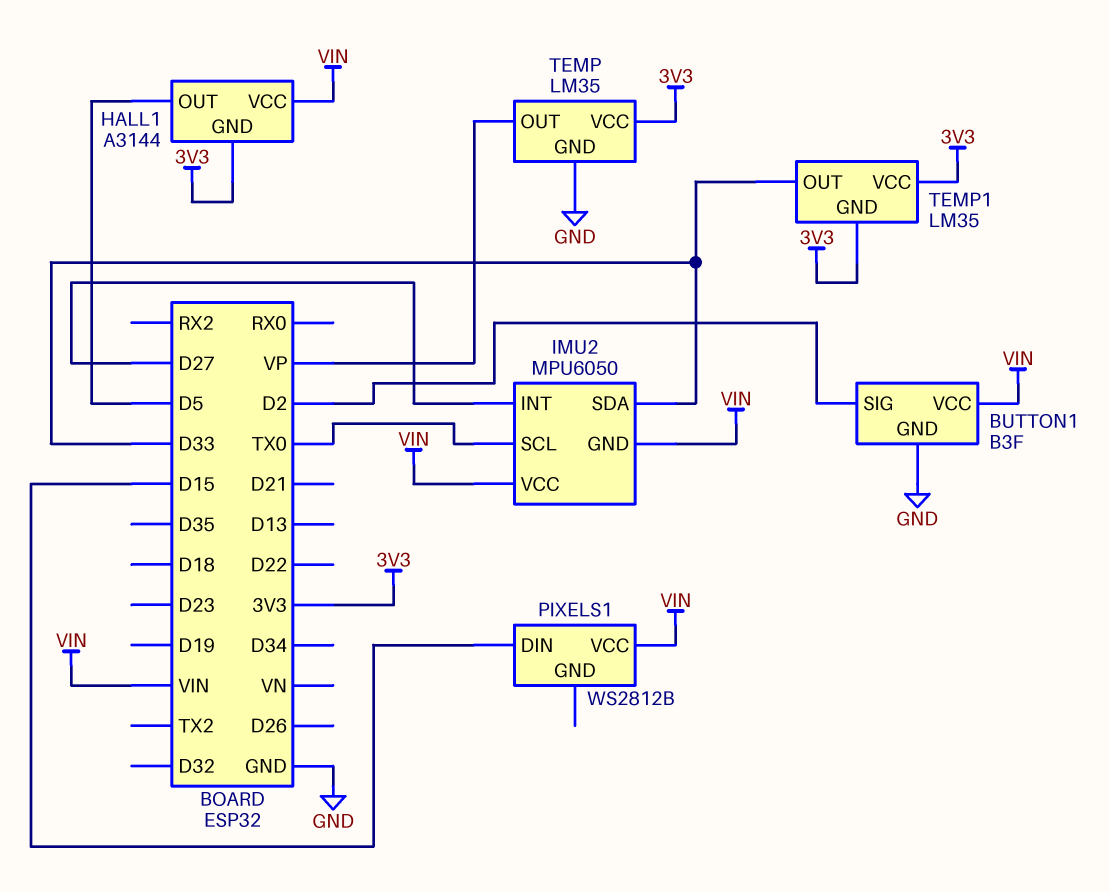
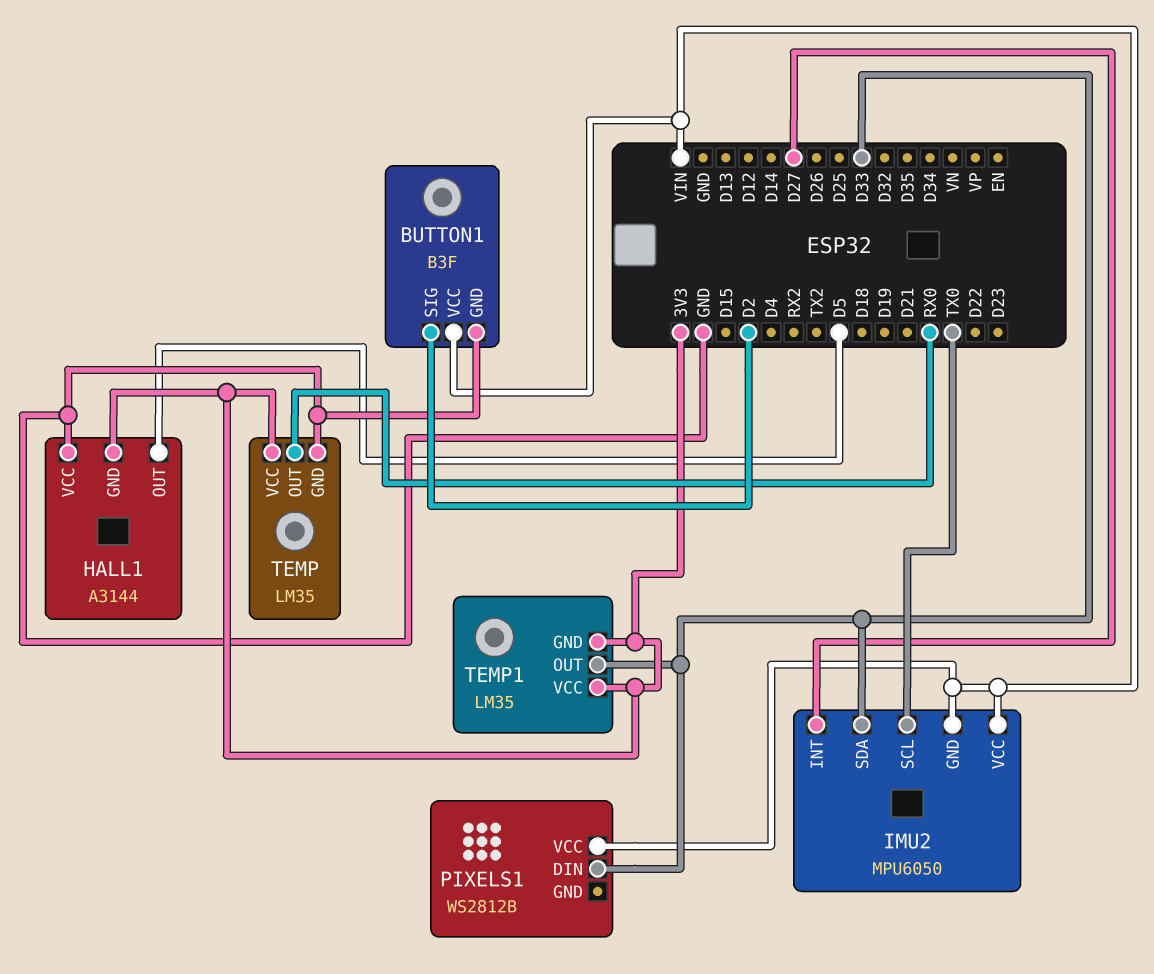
HALL1 pin VCC: VIN -> GND
PIXELS1 pin DIN: D15 -> D33
TEMP pin OUT: VP -> RX0

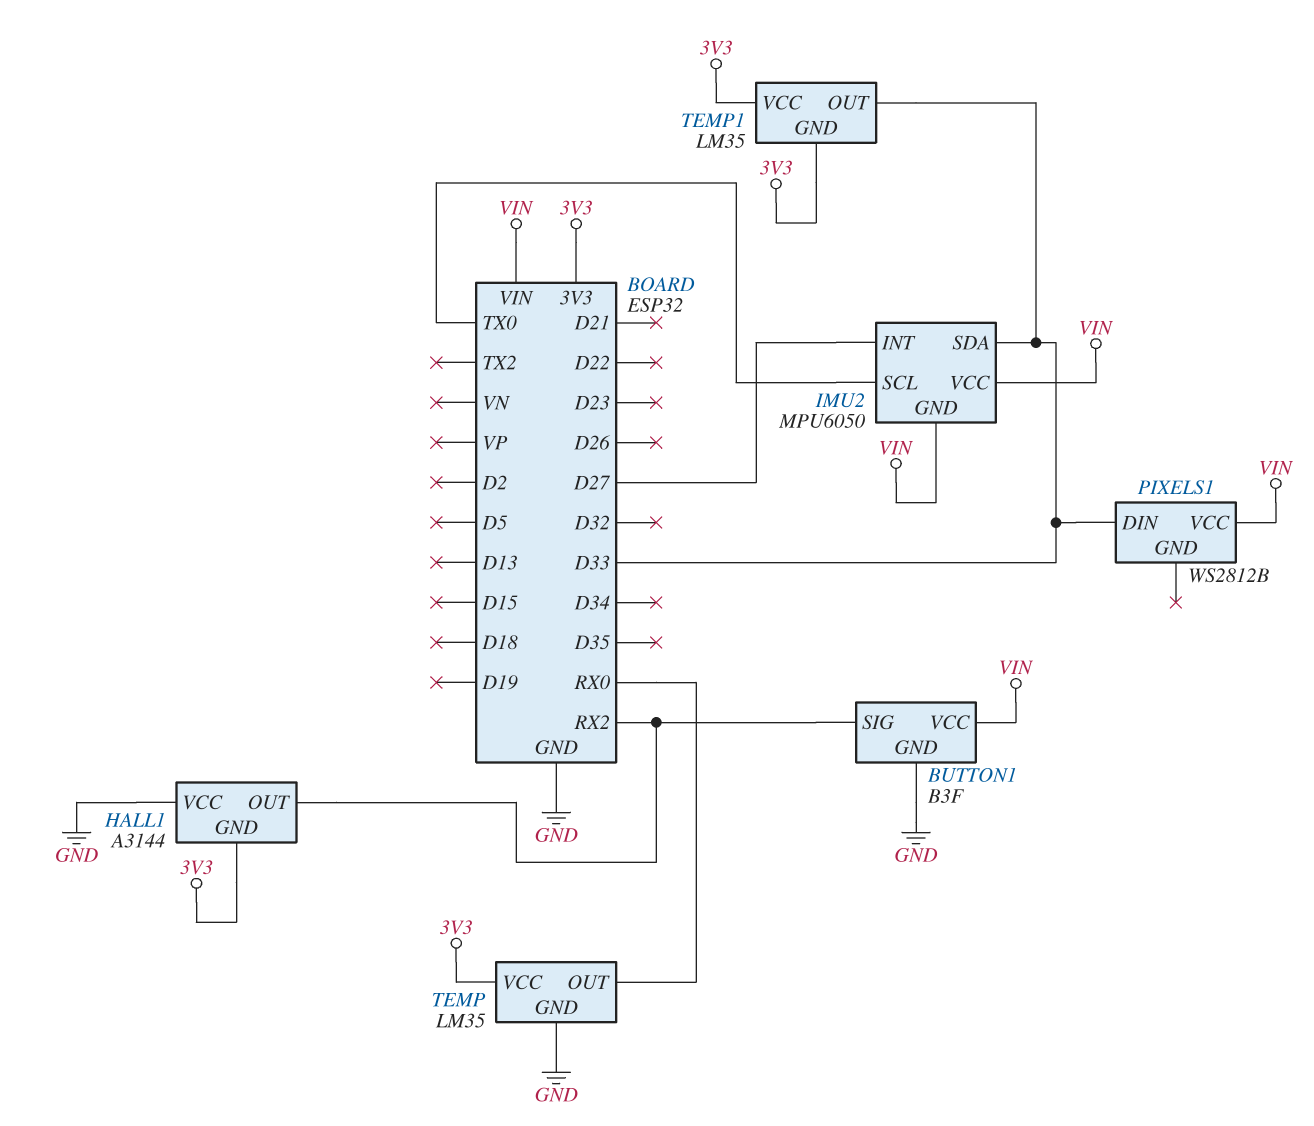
BUTTON1 pin SIG: D2 -> RX2
HALL1 pin OUT: D5 -> RX2

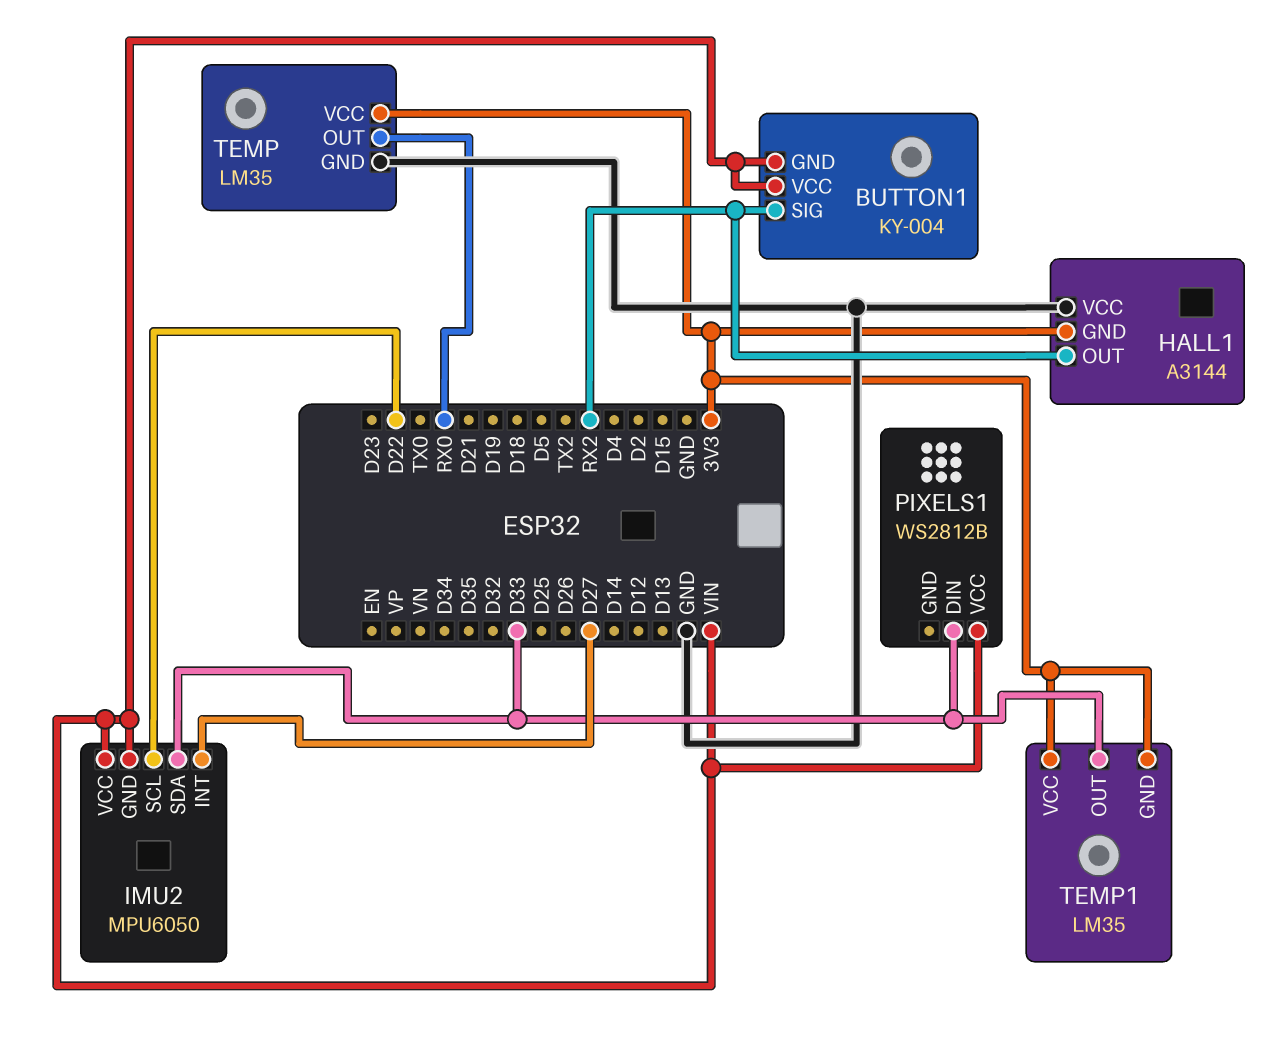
BUTTON1: B3F -> KY-004
BUTTON1 pin GND: GND -> VIN
IMU2 pin SCL: TX0 -> D22

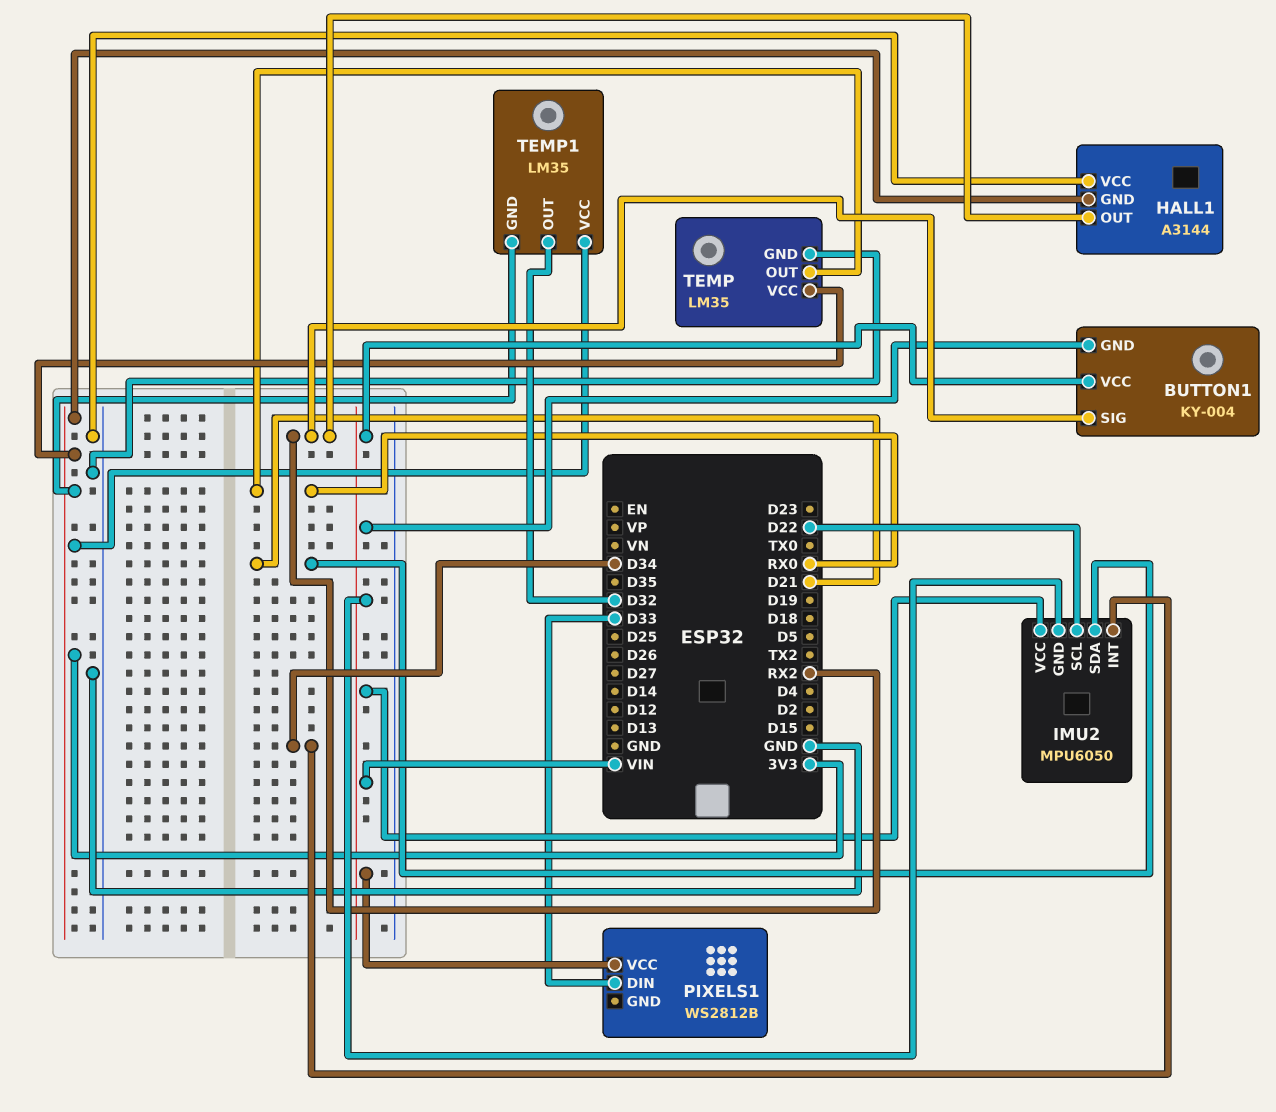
IMU2 pin INT: D27 -> D34
IMU2 pin SDA: D33 -> D21
TEMP1 pin OUT: D33 -> D32

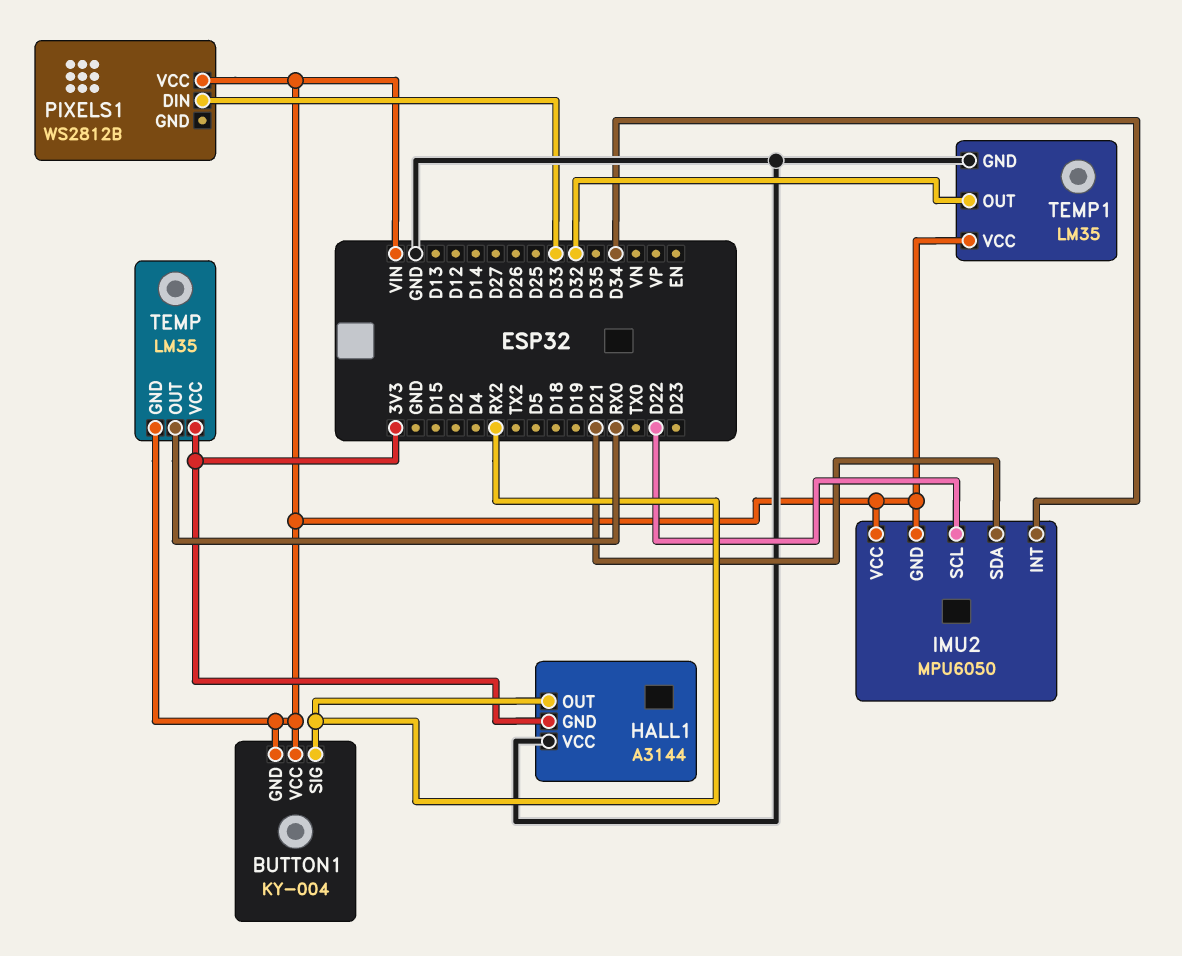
TEMP pin GND: GND -> VIN
TEMP1 pin GND: 3V3 -> GND
TEMP1 pin VCC: 3V3 -> VIN

